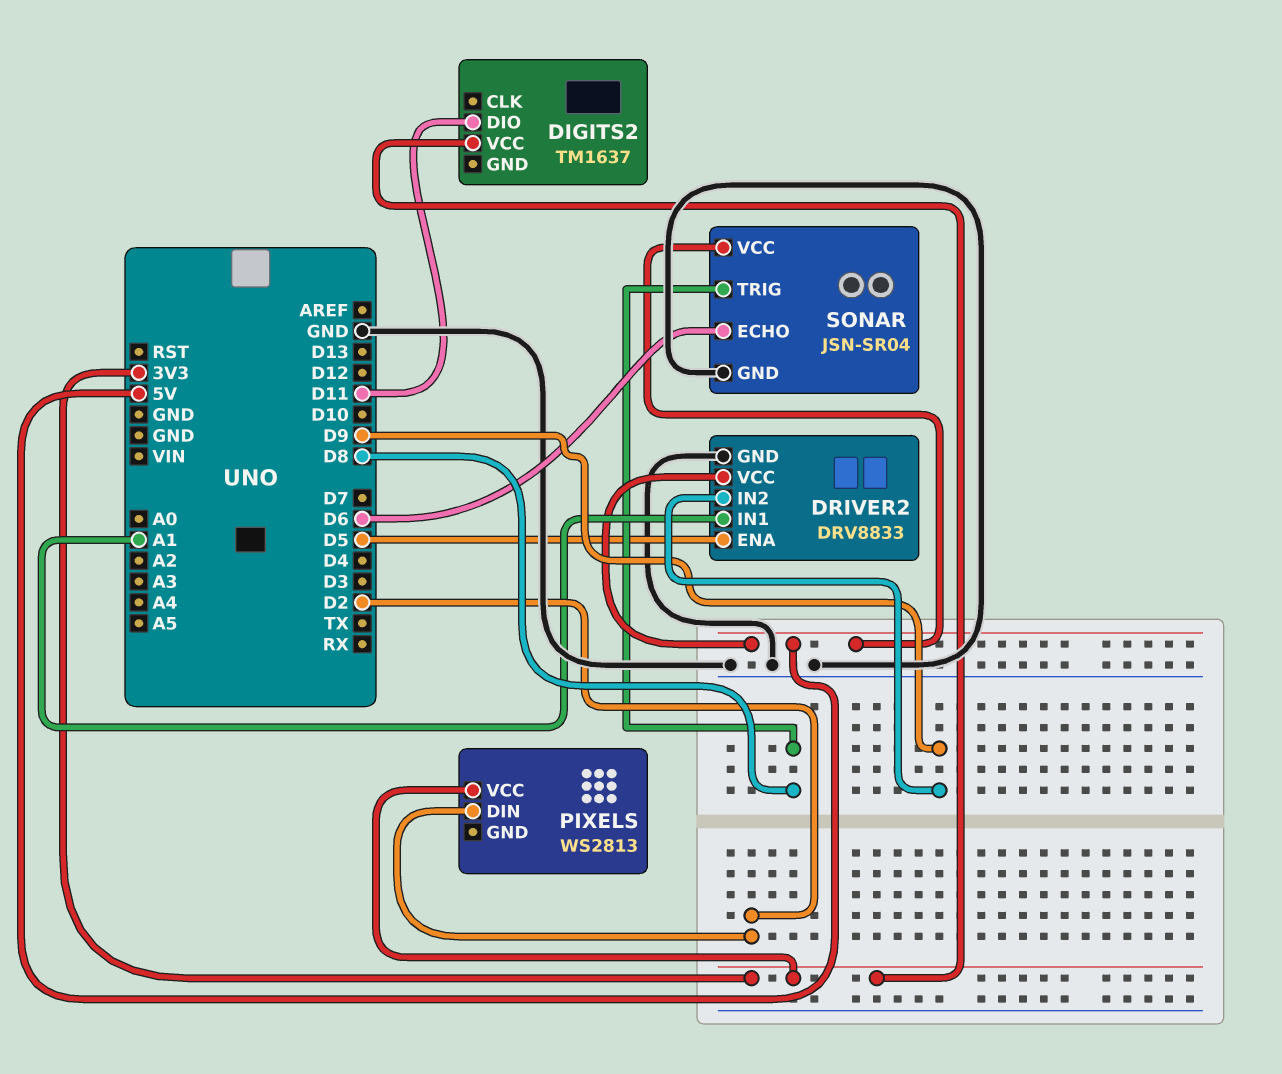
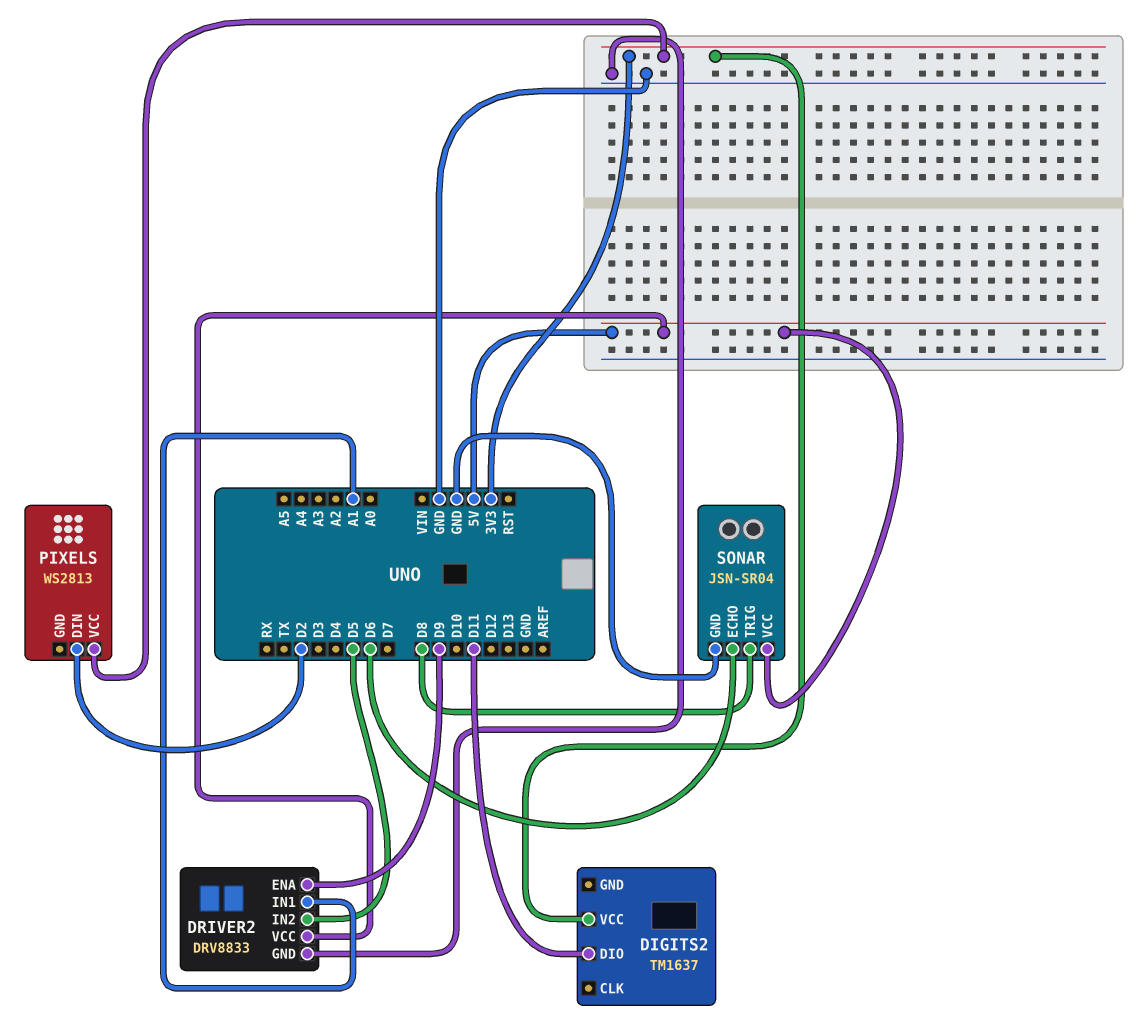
DRIVER2 pin ENA: D5 -> D9
DRIVER2 pin IN2: D9 -> D5

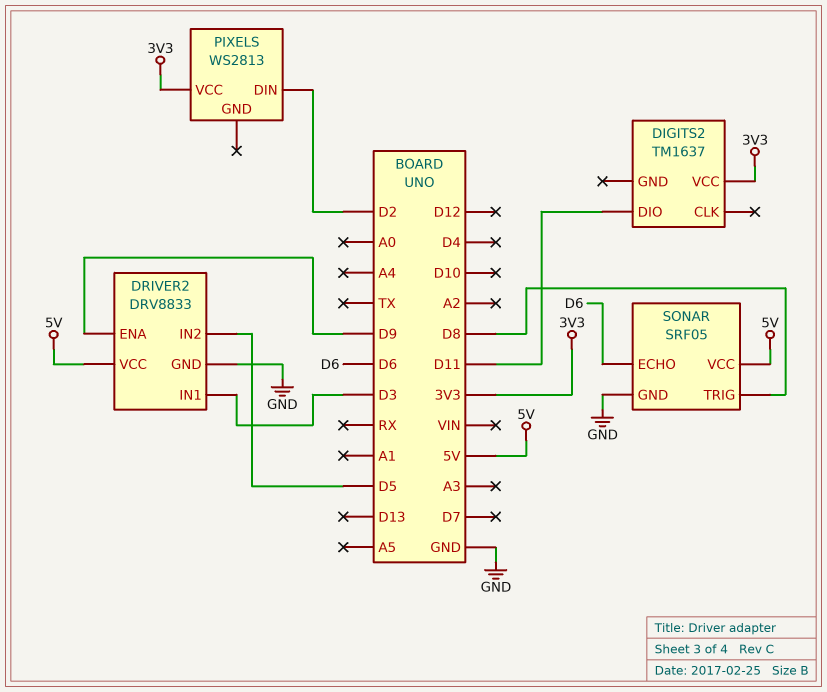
DRIVER2 pin IN1: A1 -> D3
SONAR: JSN-SR04 -> SRF05

